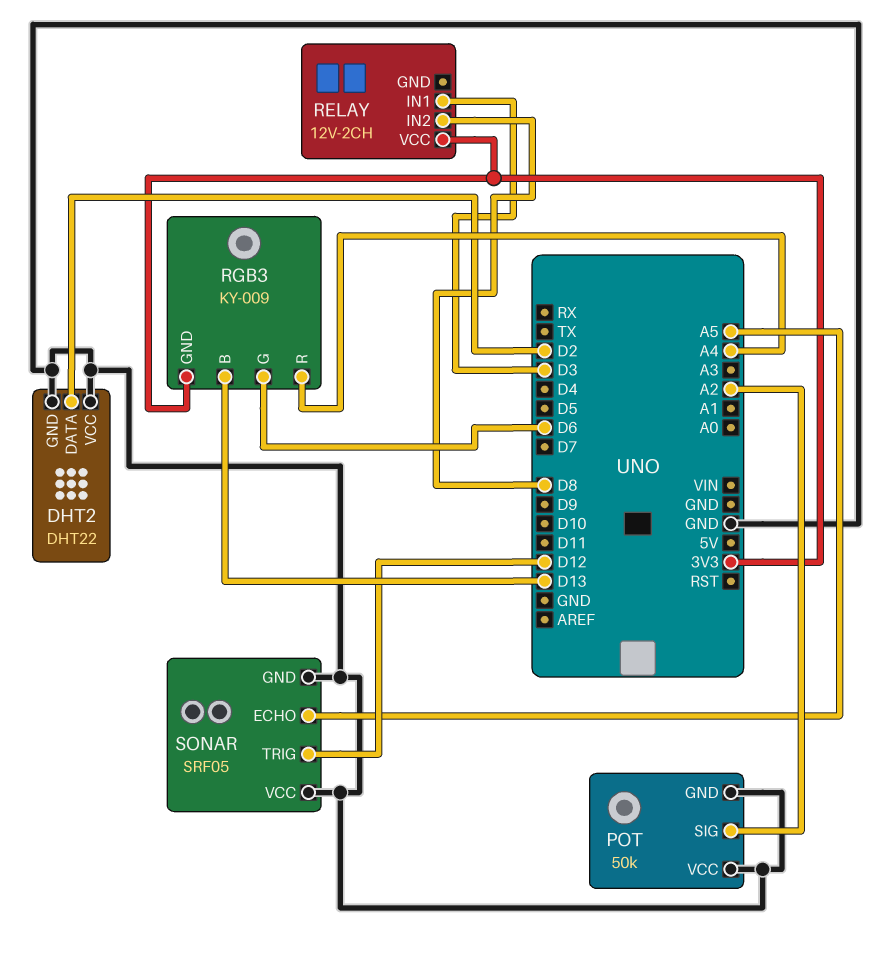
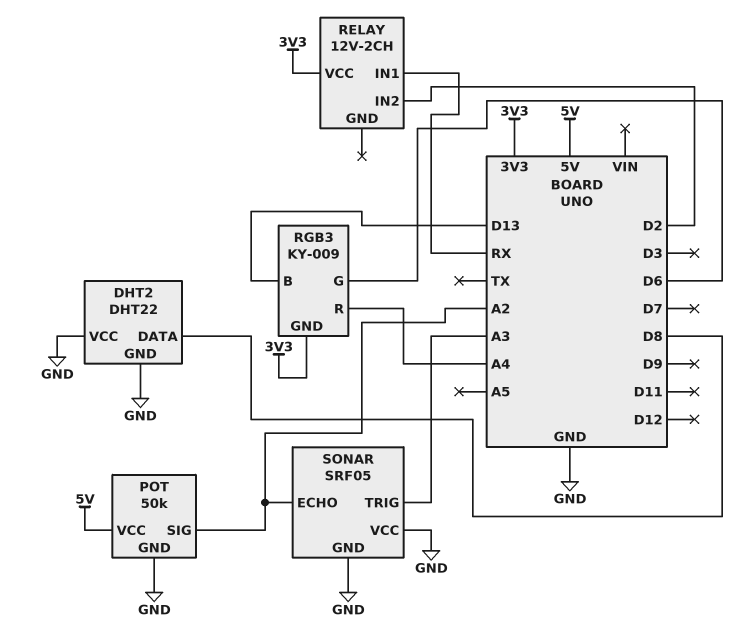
DHT2 pin DATA: D2 -> D8
POT pin VCC: GND -> 5V
RELAY pin IN1: D3 -> RX
RELAY pin IN2: D8 -> D2
SONAR pin ECHO: A5 -> A2
SONAR pin TRIG: D12 -> A3

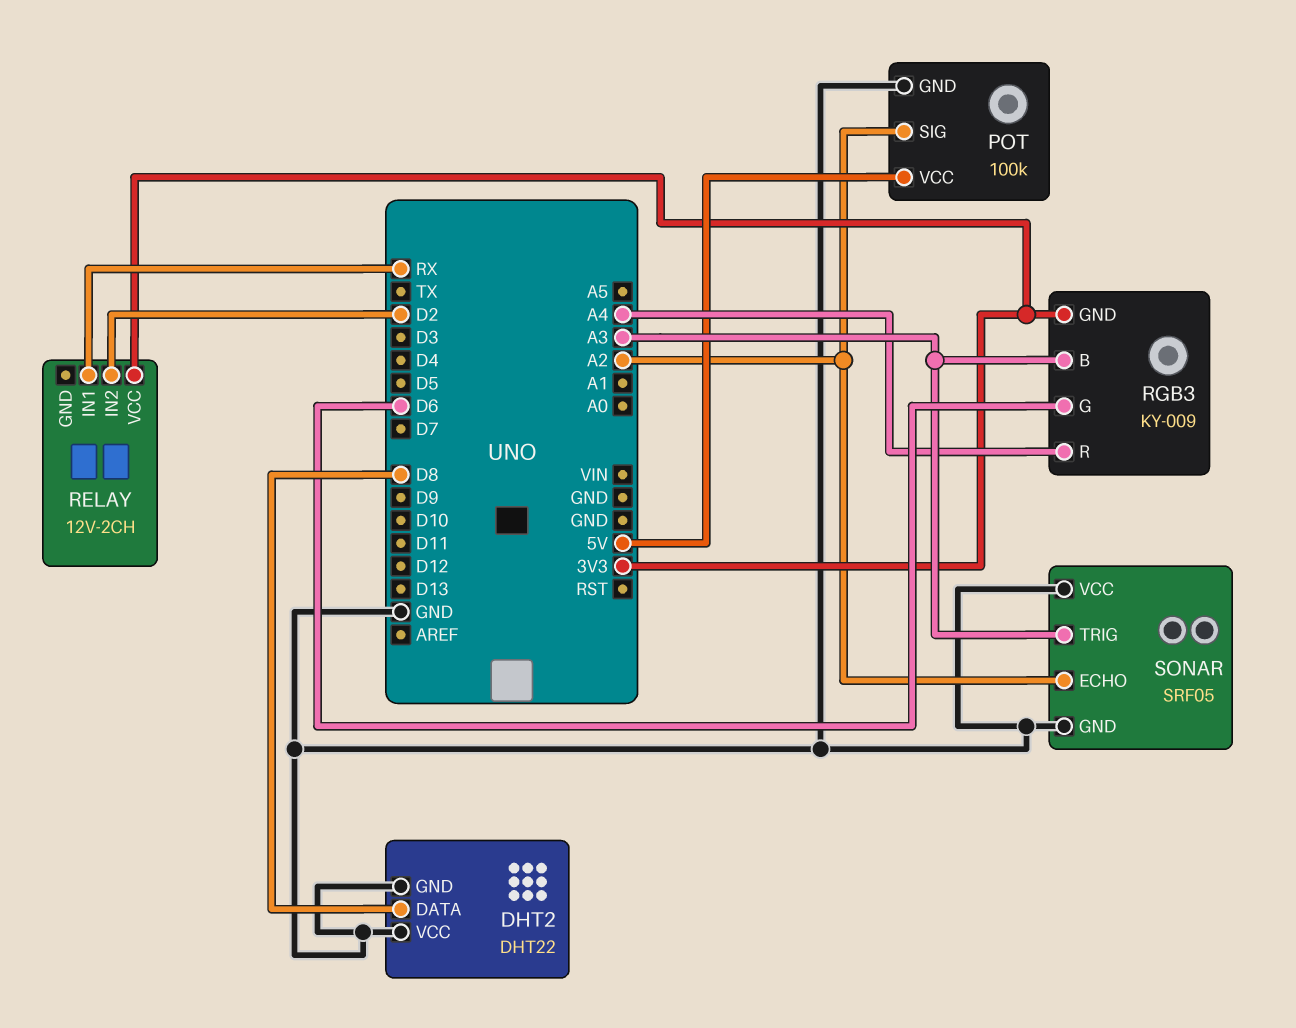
POT: 50k -> 100k
RGB3 pin B: D13 -> A3

